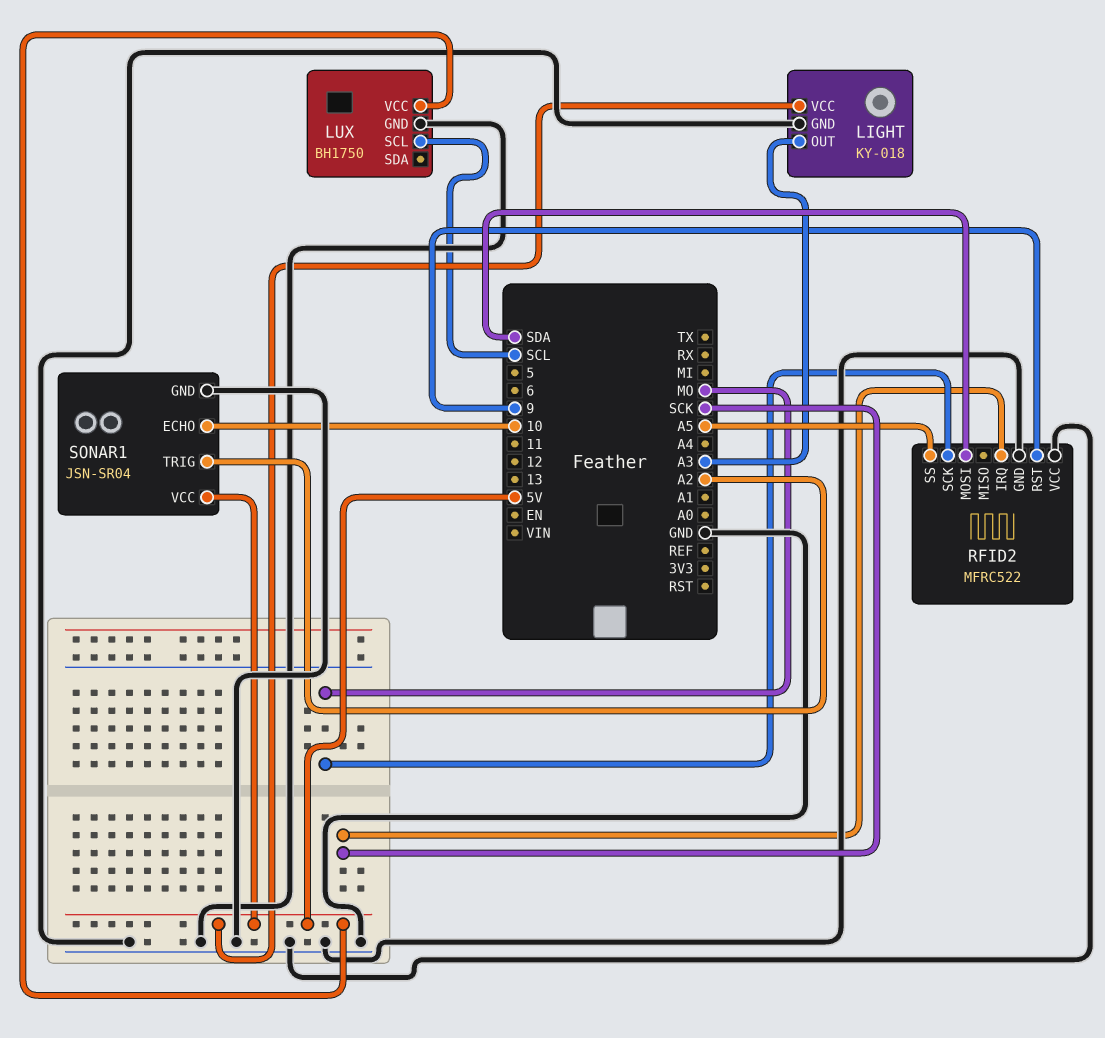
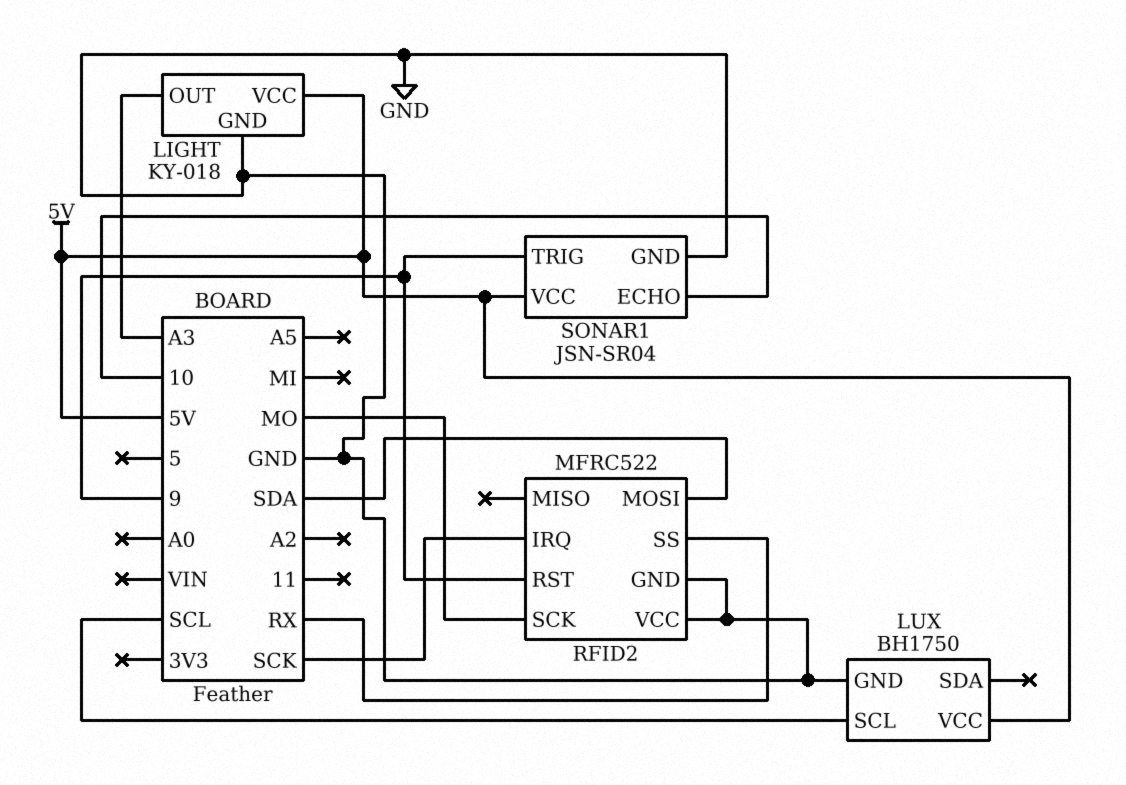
RFID2 pin SS: A5 -> RX
SONAR1 pin TRIG: A2 -> 9

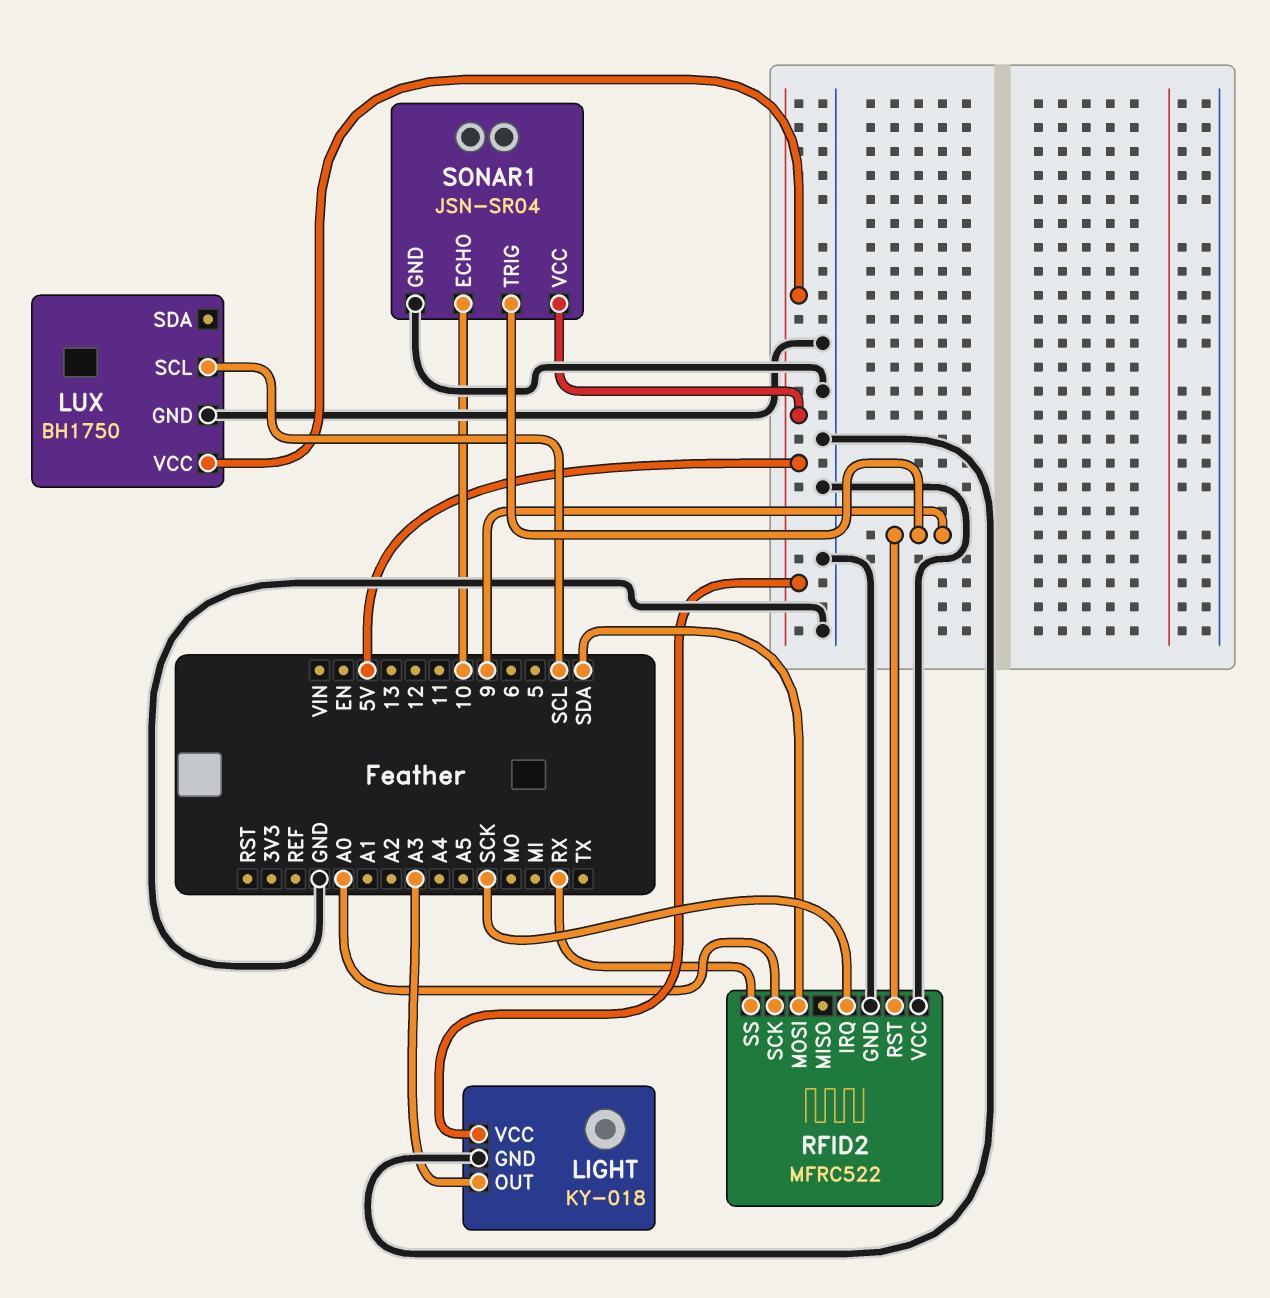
RFID2 pin SCK: MO -> A0

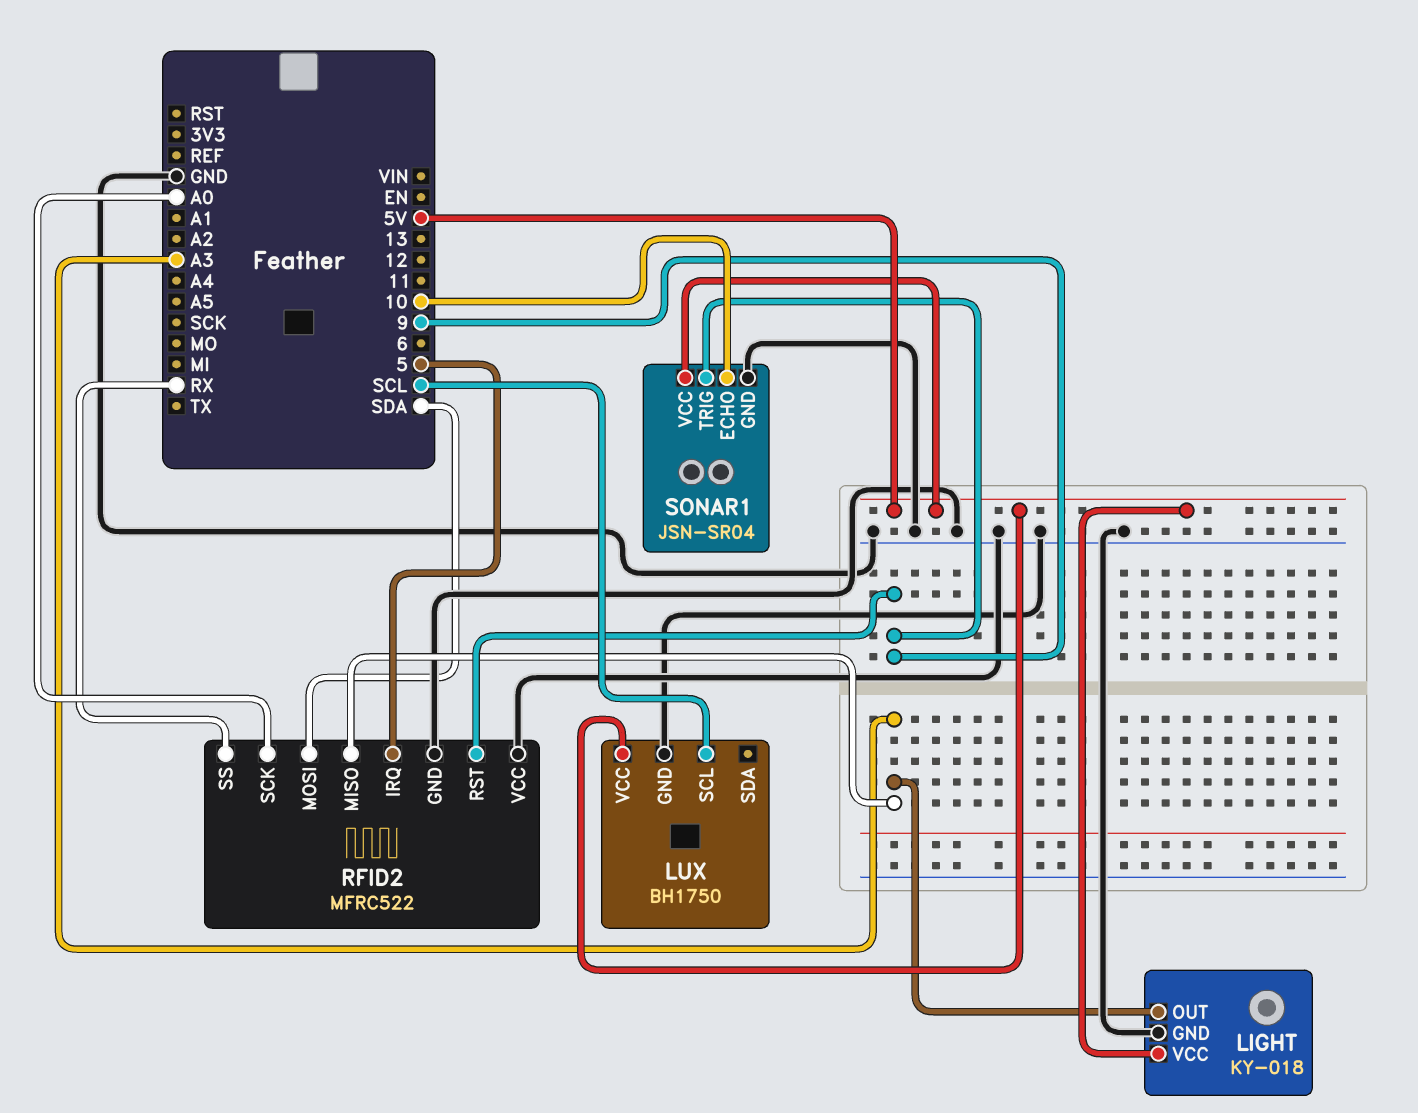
RFID2 pin IRQ: SCK -> 5
RFID2 pin MISO: none -> A3

